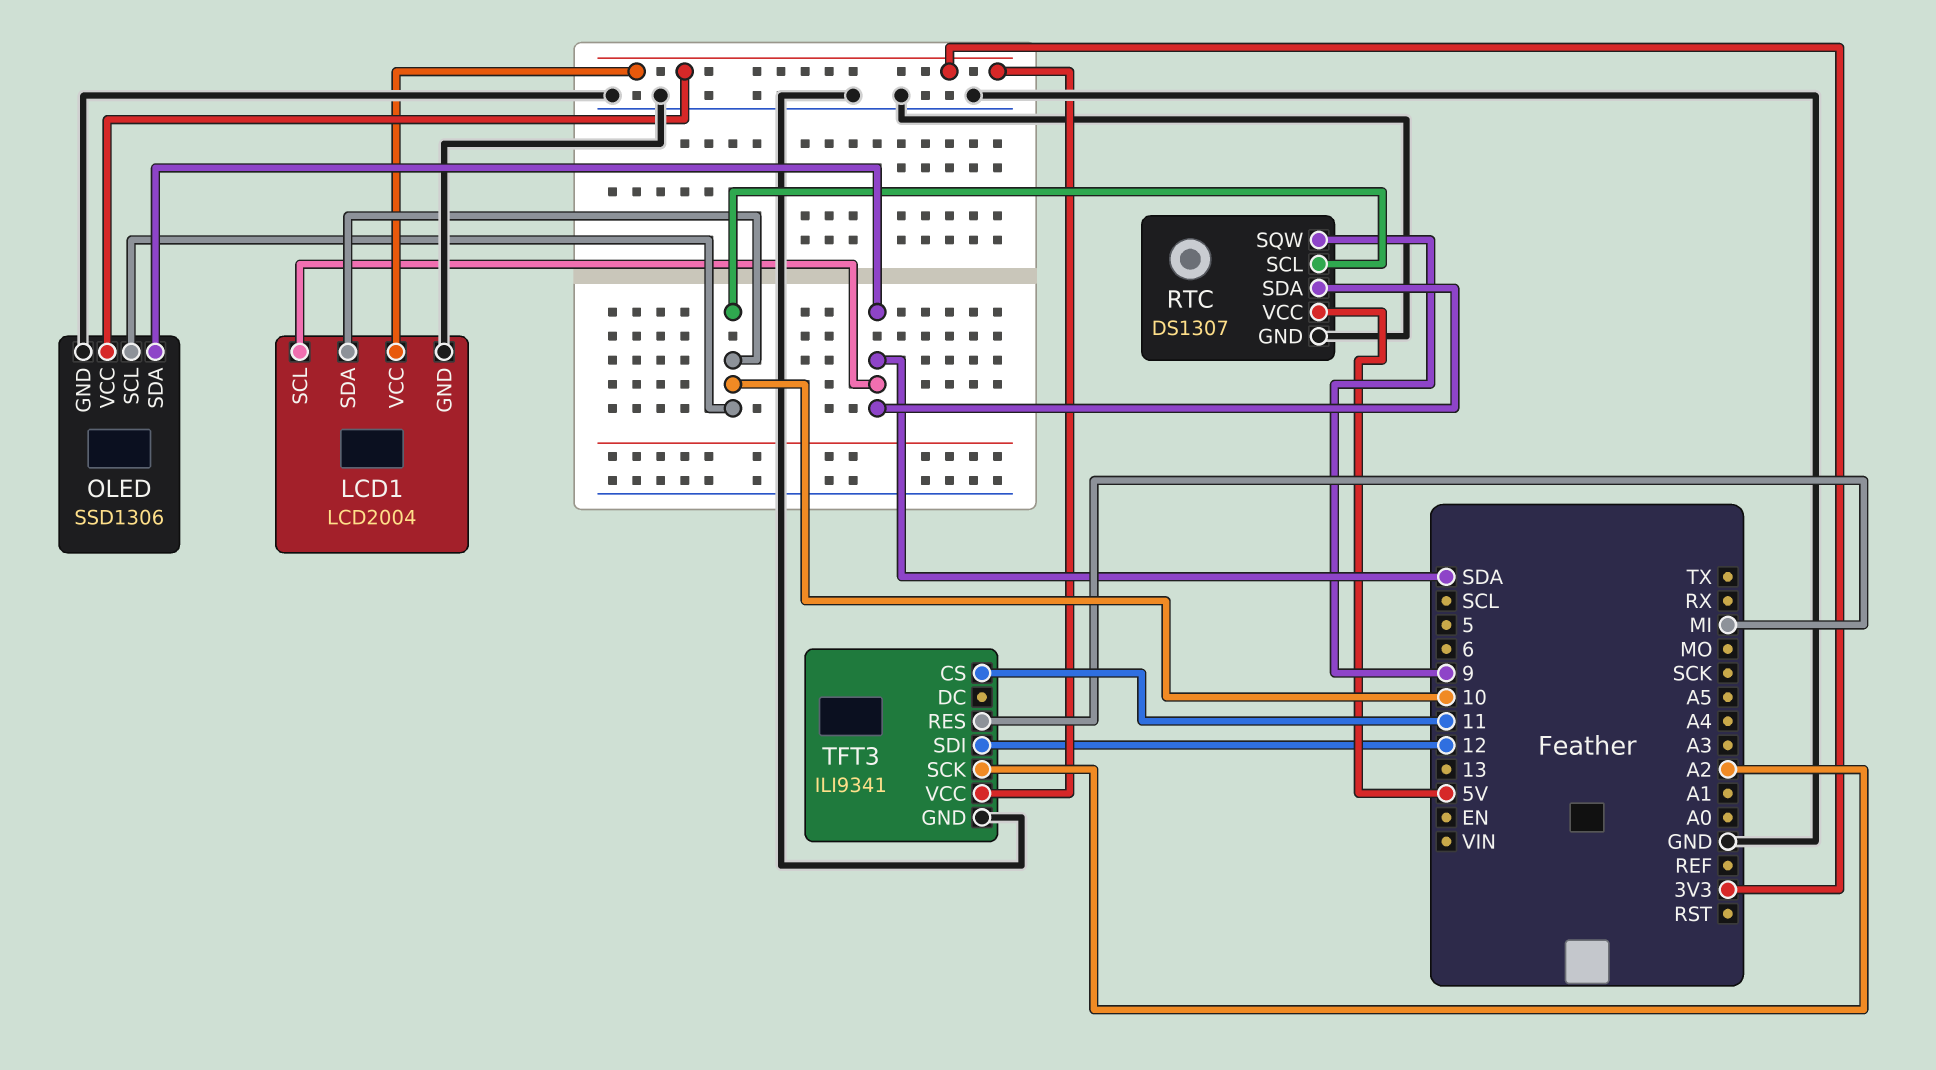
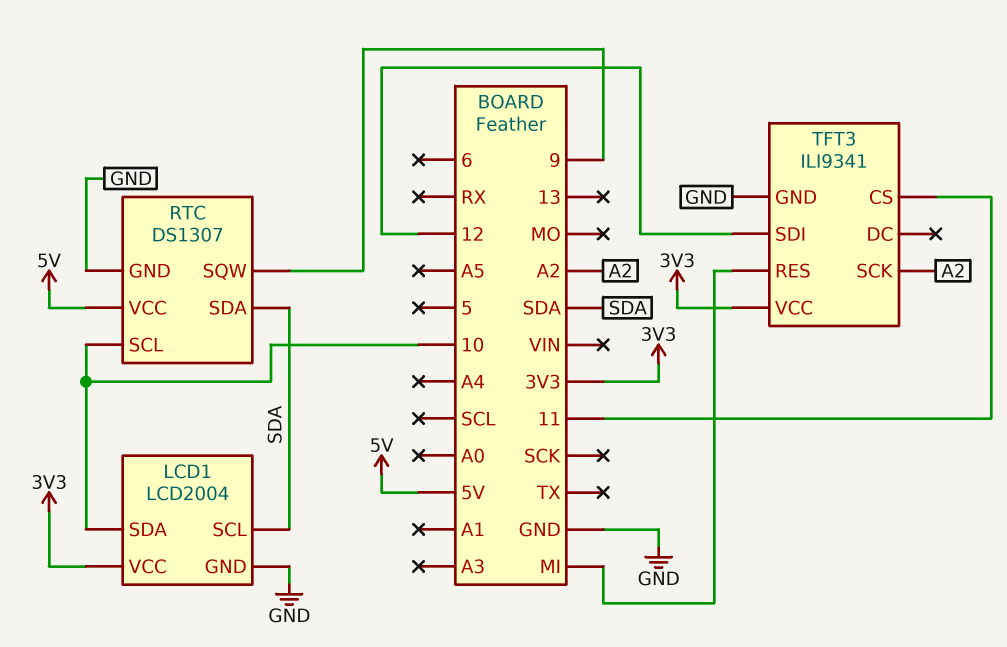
OLED: SSD1306 -> none
OLED pin GND: GND -> none
OLED pin SCL: 10 -> none
OLED pin SDA: SDA -> none
OLED pin VCC: 3V3 -> none

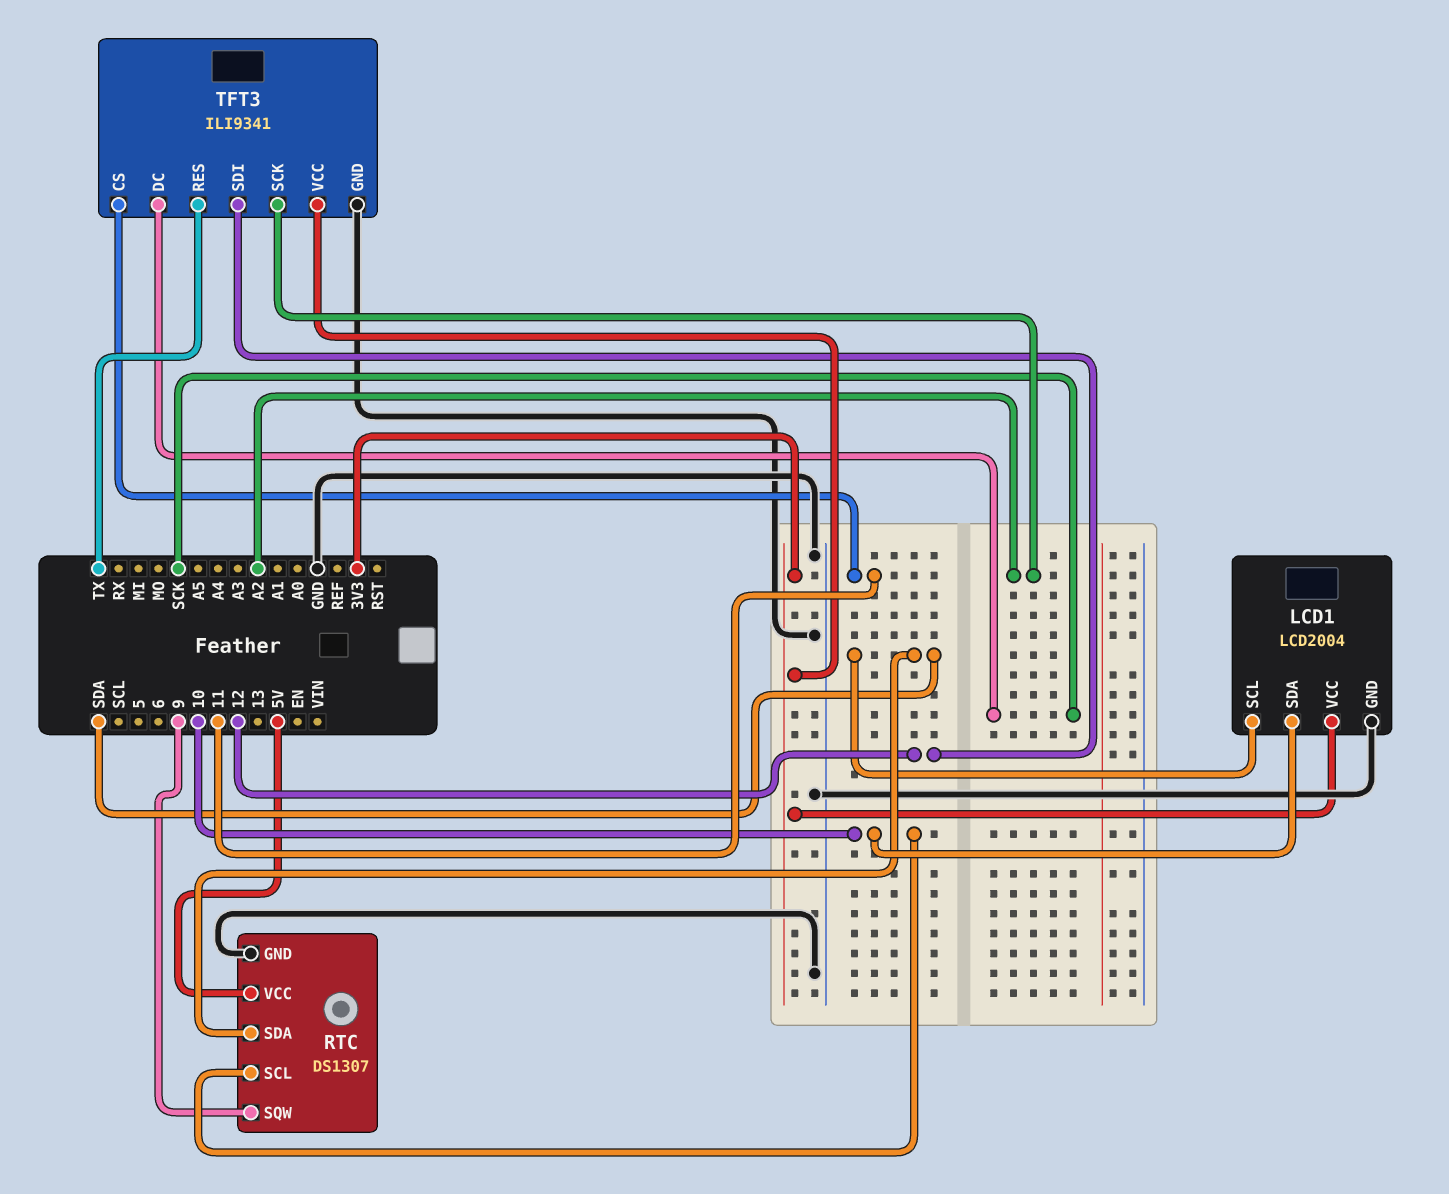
TFT3 pin DC: none -> SCK
TFT3 pin RES: MI -> TX

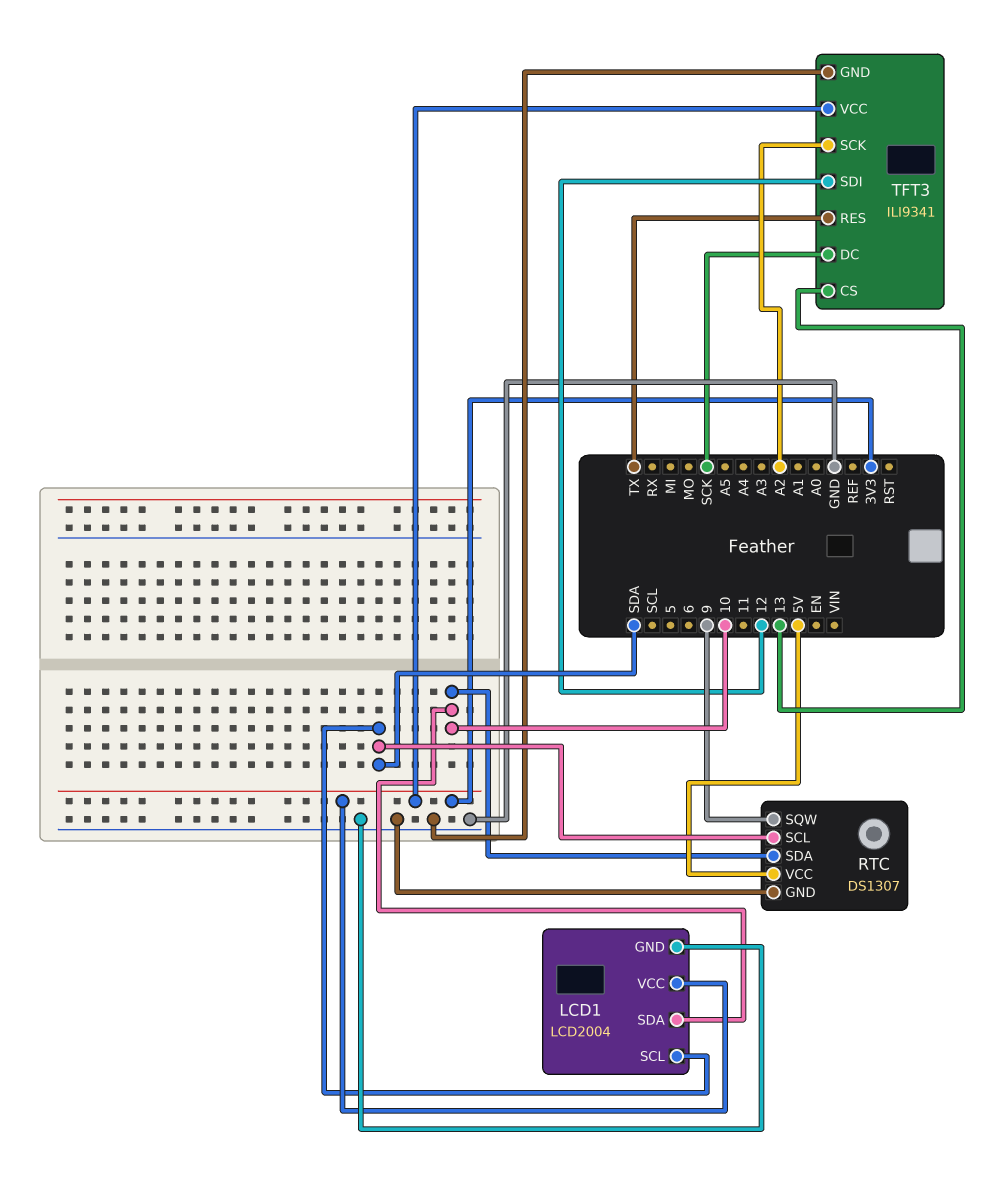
RTC pin SCL: 10 -> SDA
RTC pin SDA: SDA -> 10
TFT3 pin CS: 11 -> 13

